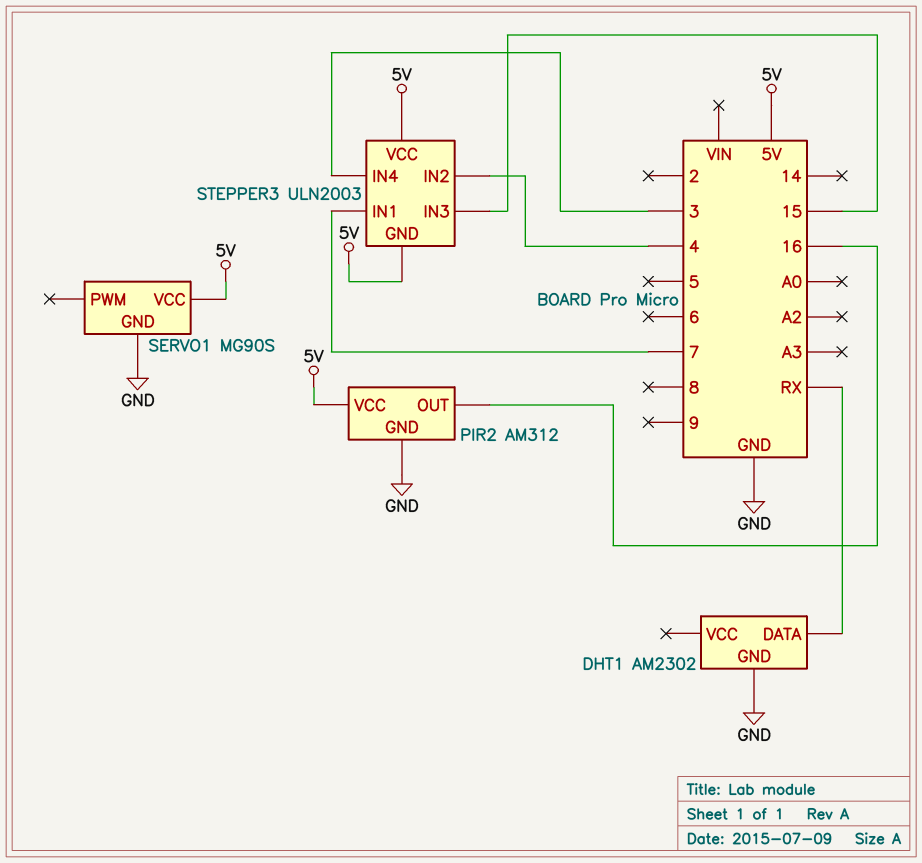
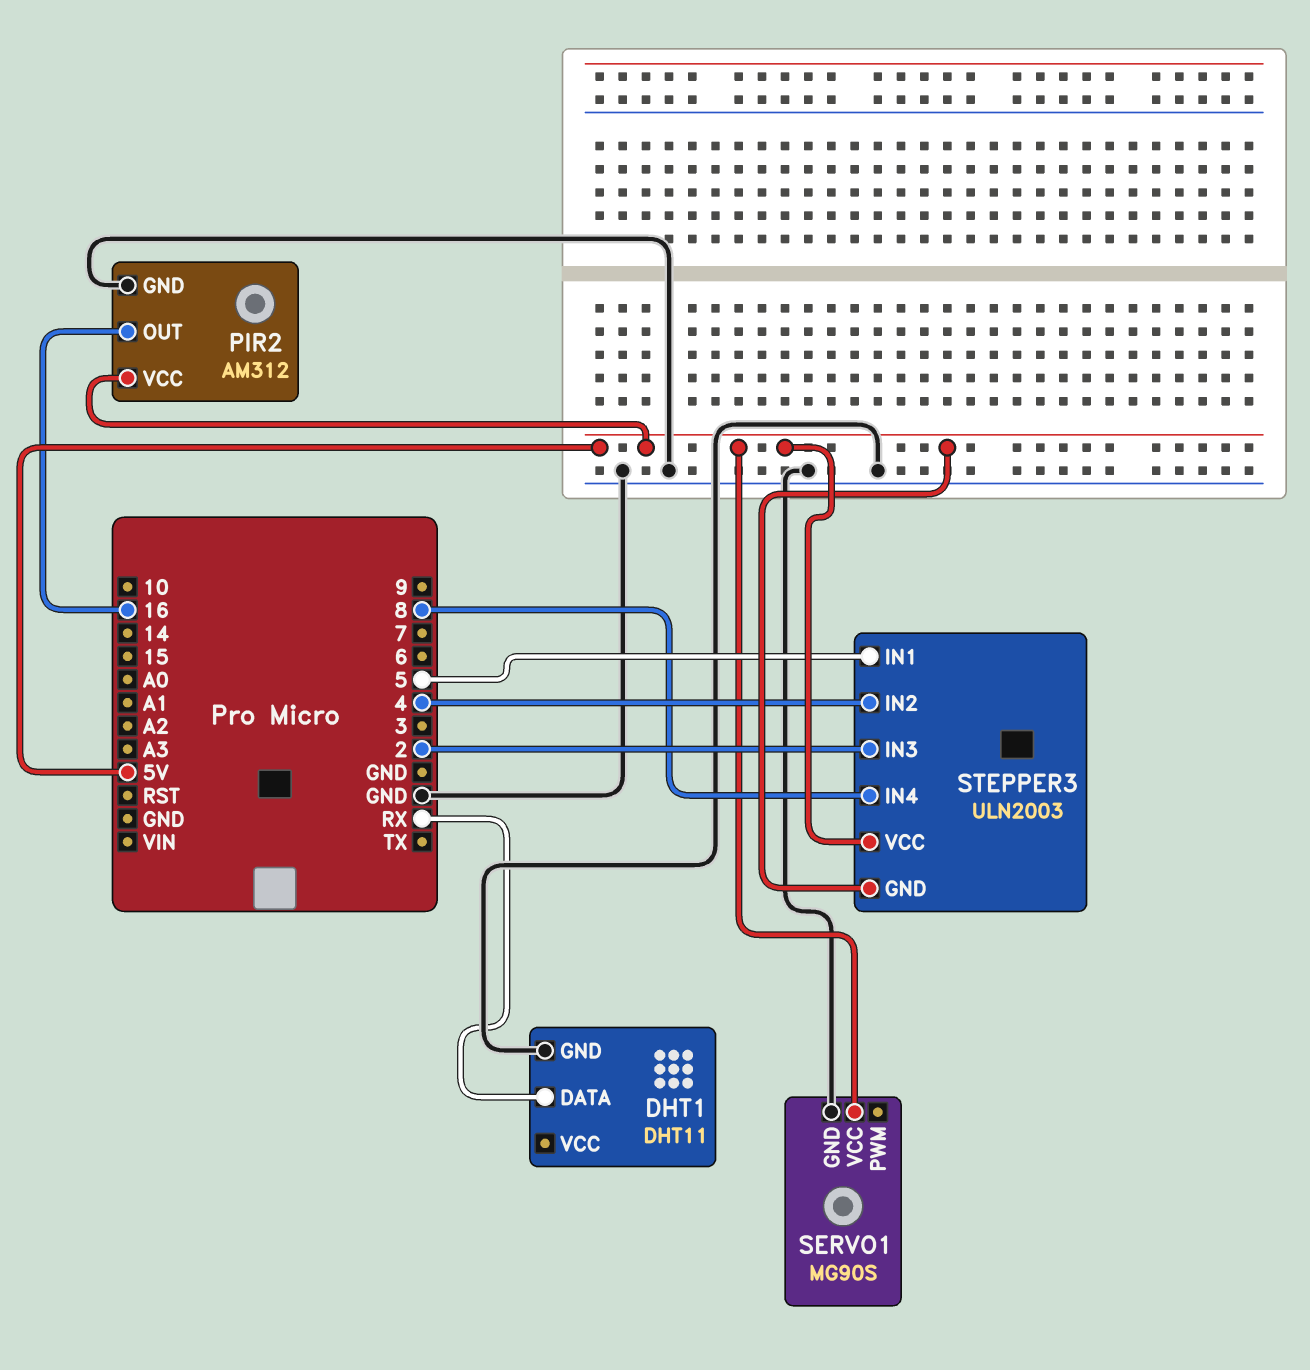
DHT1: AM2302 -> DHT11
STEPPER3 pin IN1: 7 -> 5
STEPPER3 pin IN3: 15 -> 2
STEPPER3 pin IN4: 3 -> 8

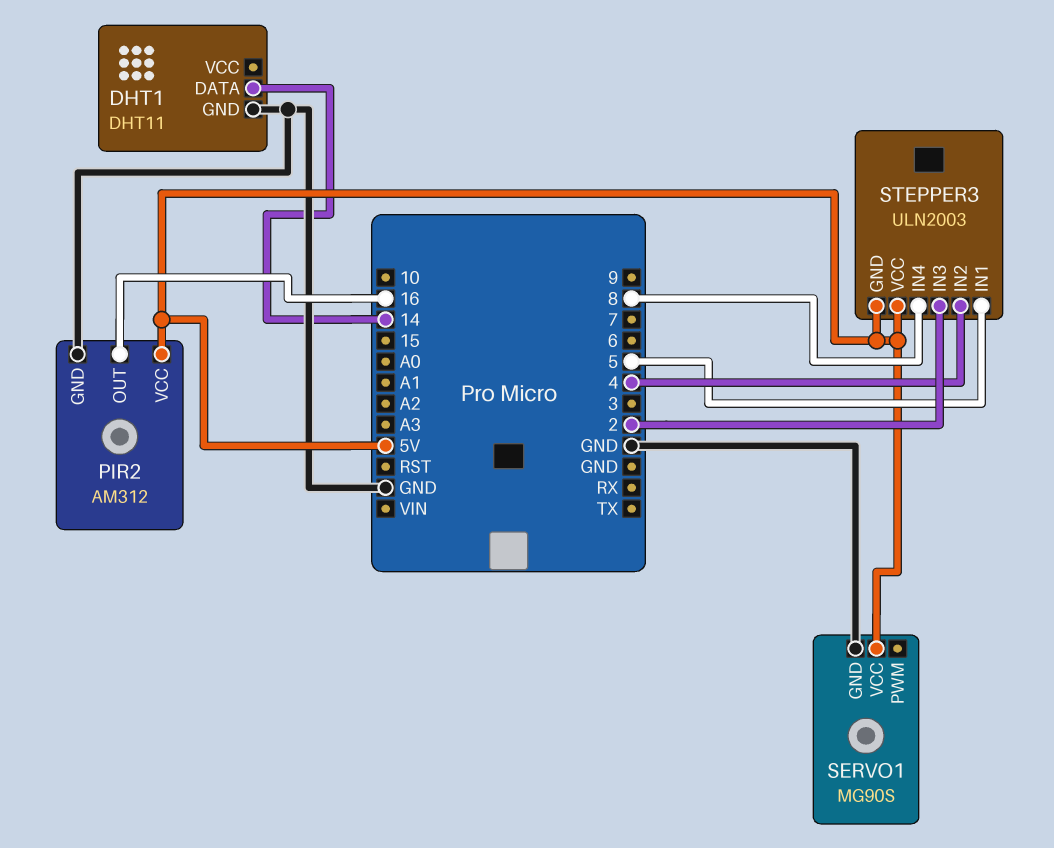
DHT1 pin DATA: RX -> 14

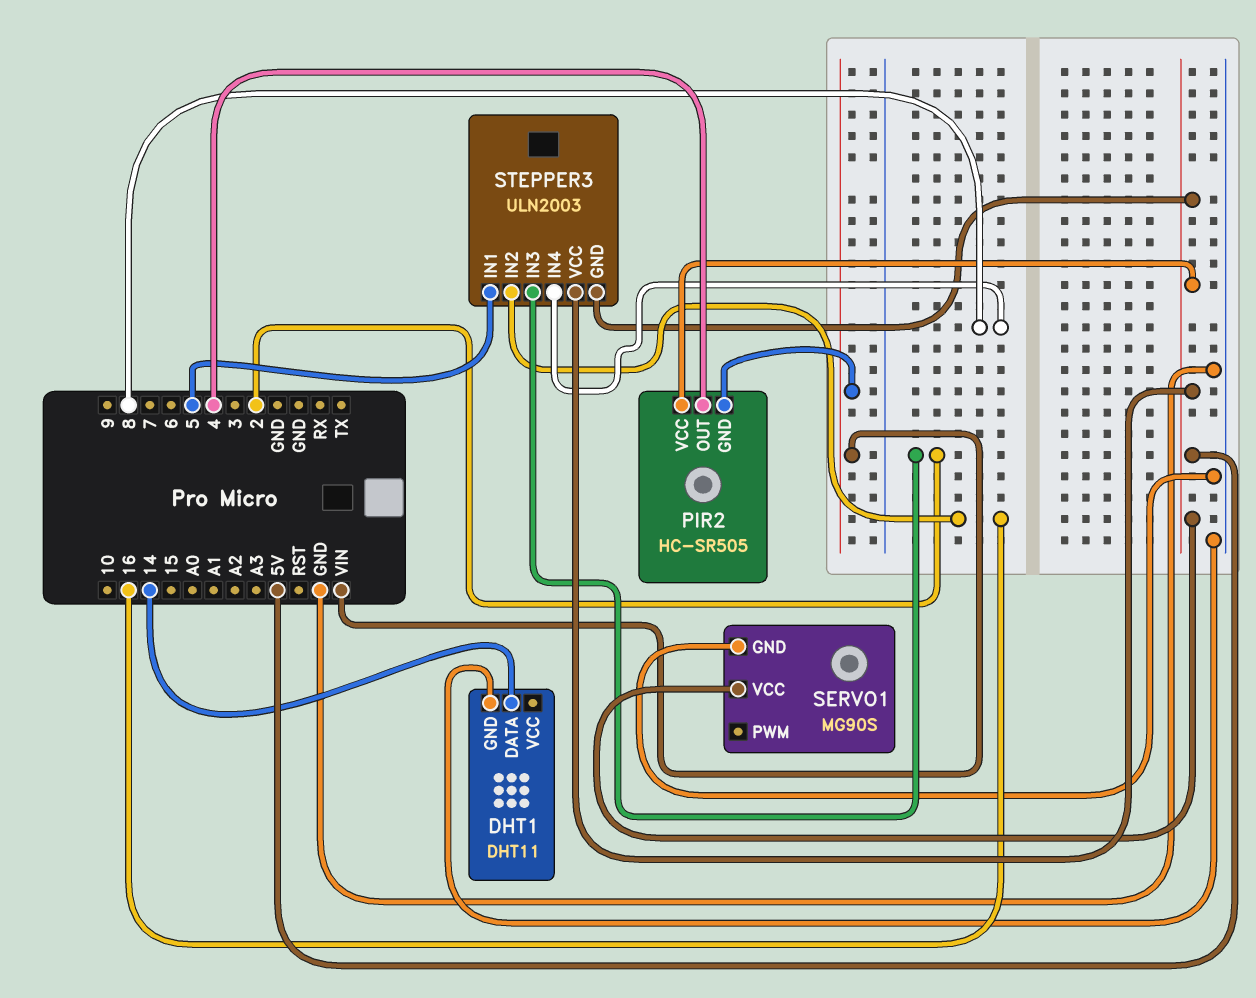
PIR2: AM312 -> HC-SR505
PIR2 pin GND: GND -> VIN
PIR2 pin OUT: 16 -> 4
STEPPER3 pin IN2: 4 -> 16

